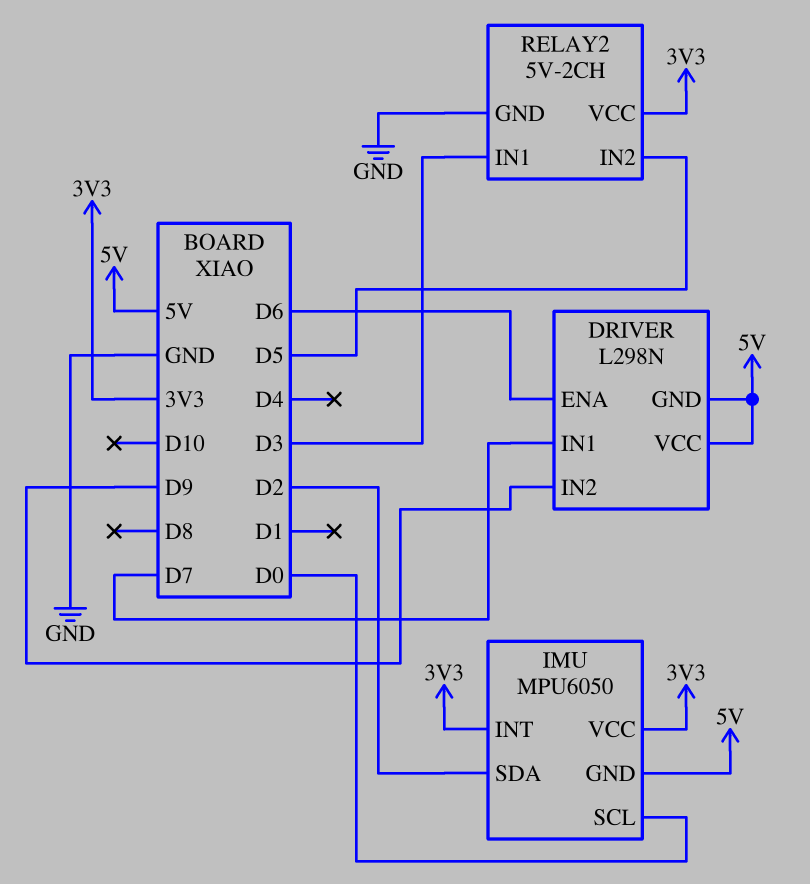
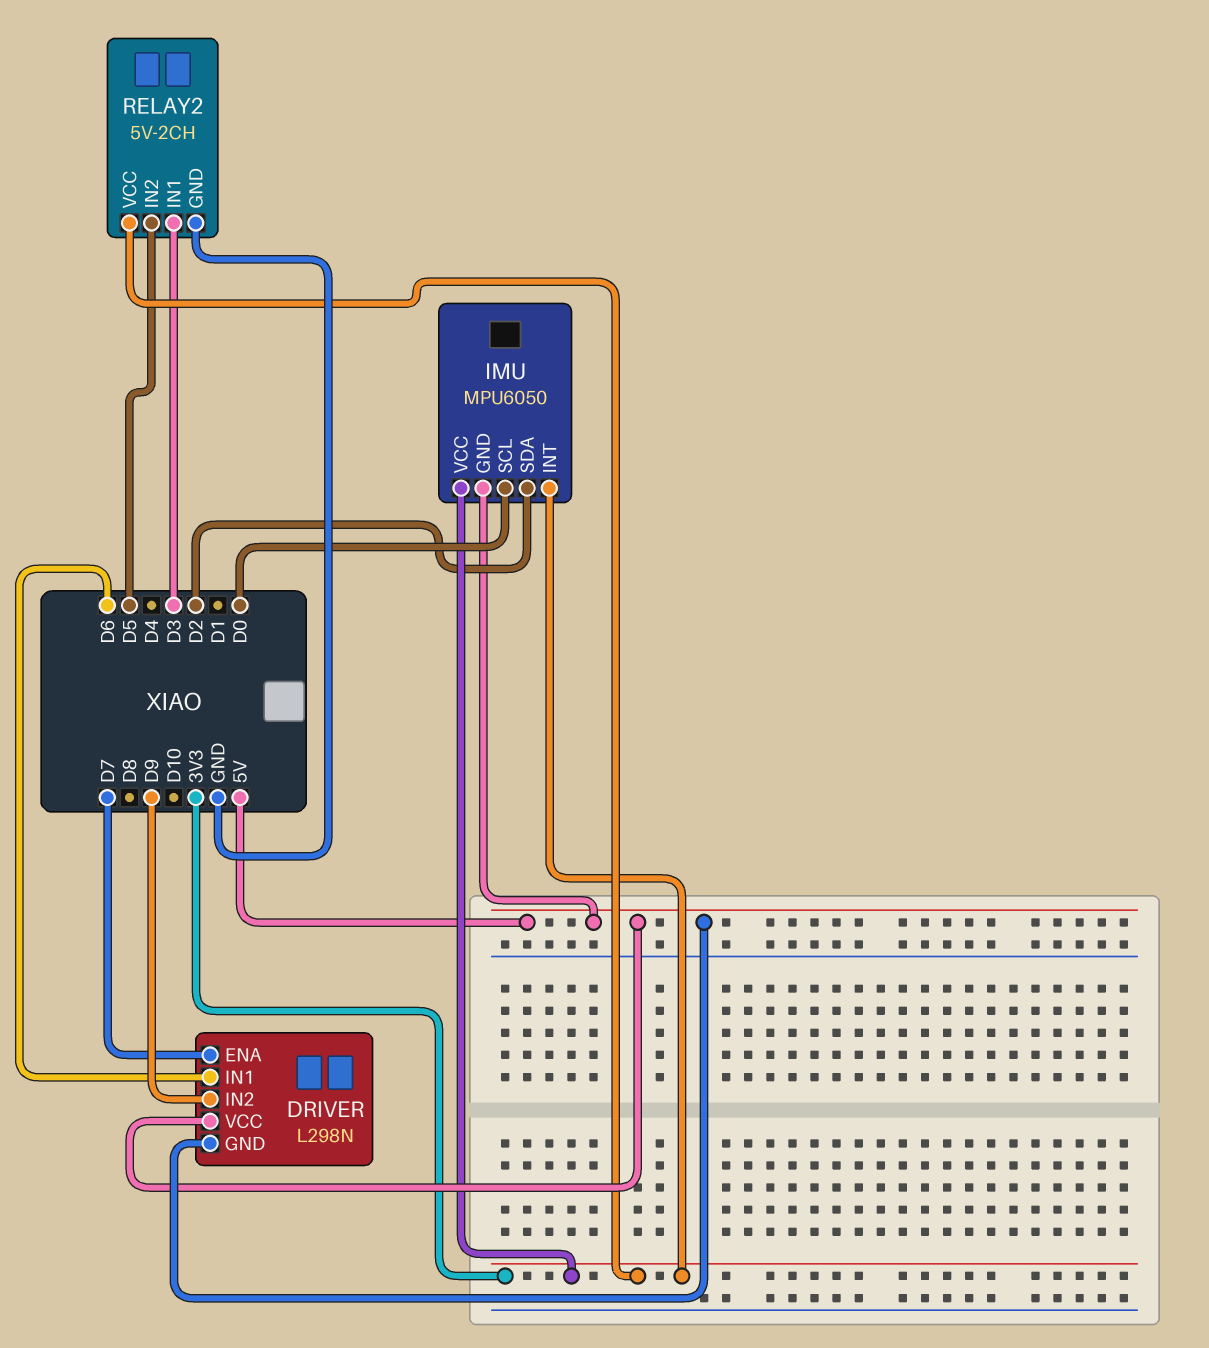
DRIVER pin ENA: D6 -> D7
DRIVER pin IN1: D7 -> D6

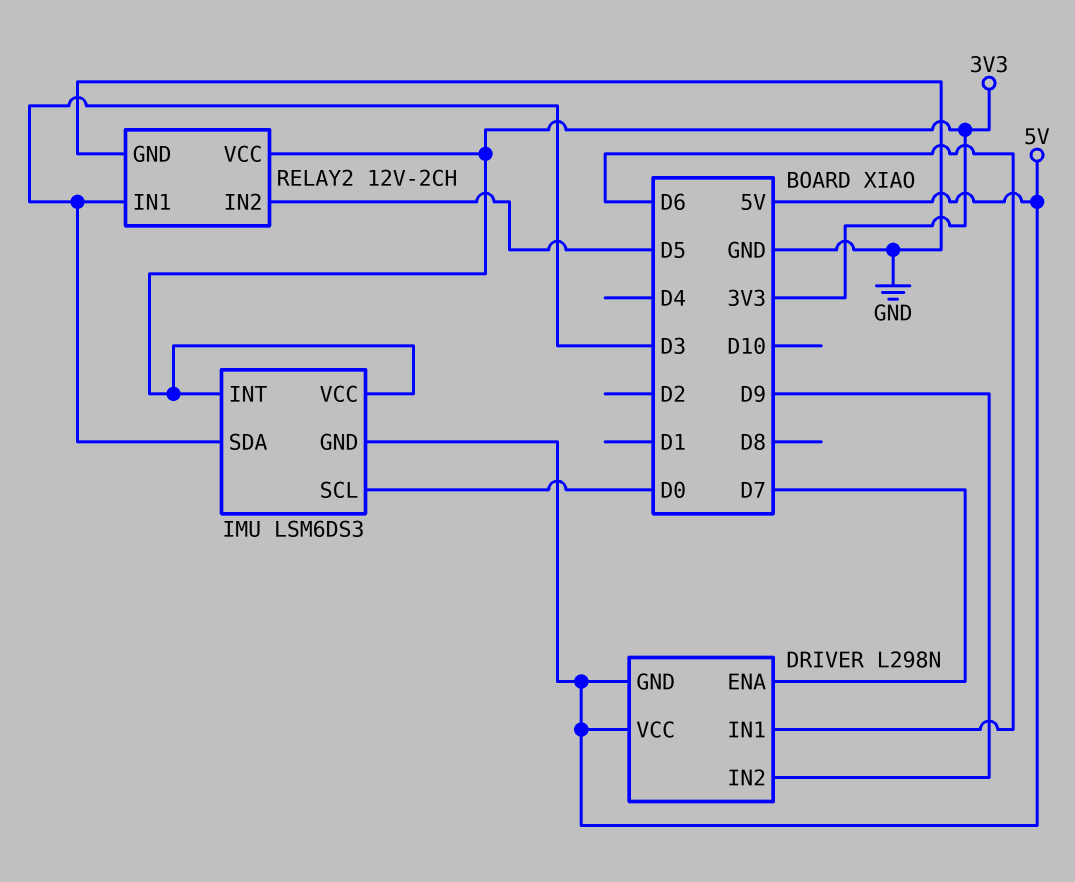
IMU: MPU6050 -> LSM6DS3
IMU pin SDA: D2 -> D3
RELAY2: 5V-2CH -> 12V-2CH

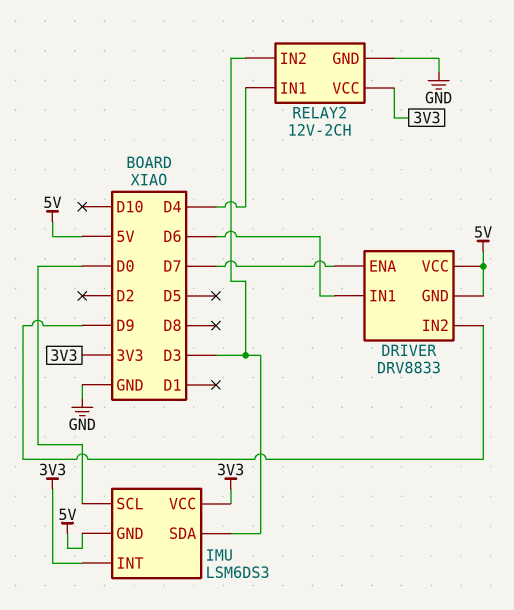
DRIVER: L298N -> DRV8833
RELAY2 pin IN1: D3 -> D4
RELAY2 pin IN2: D5 -> D3

